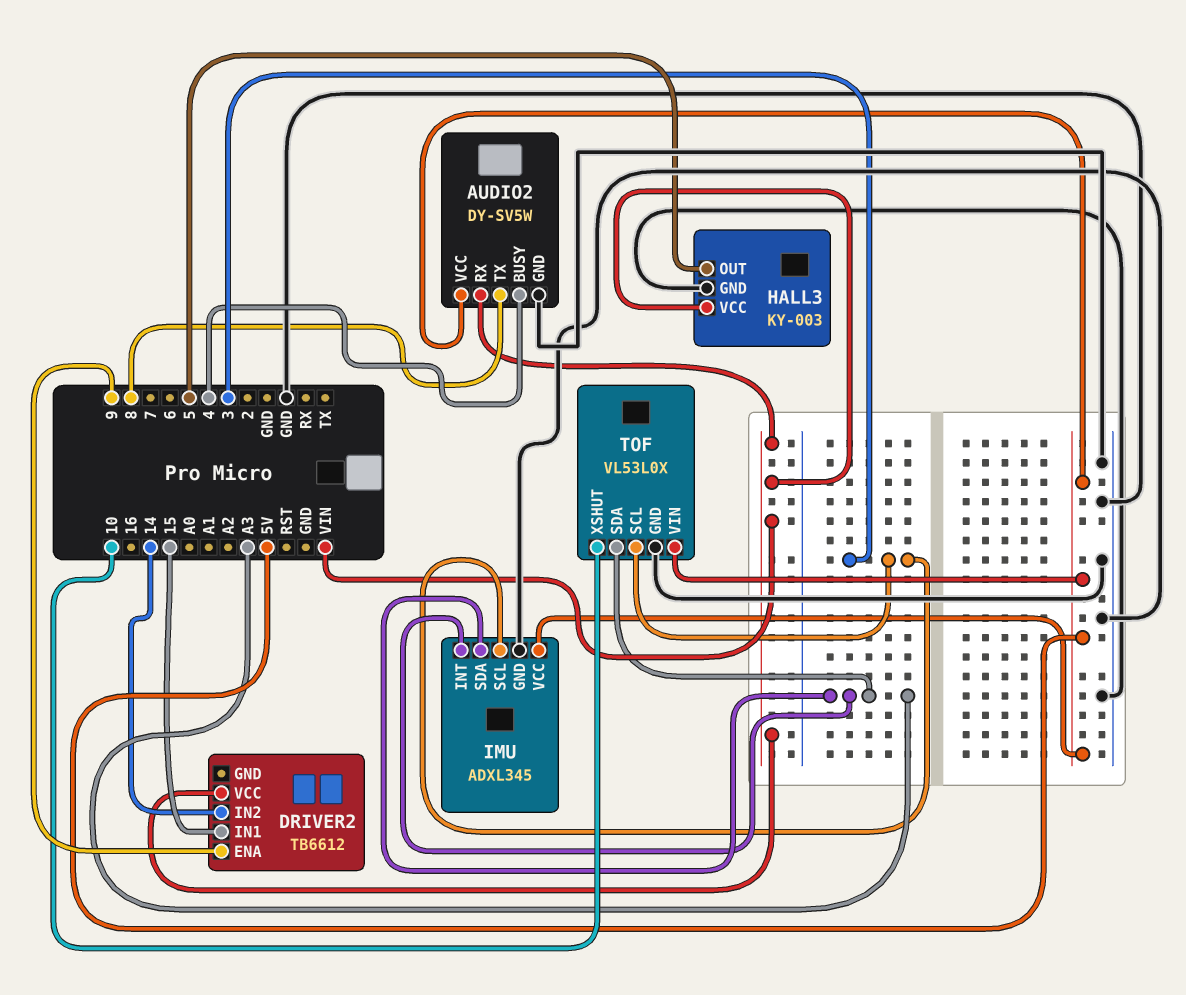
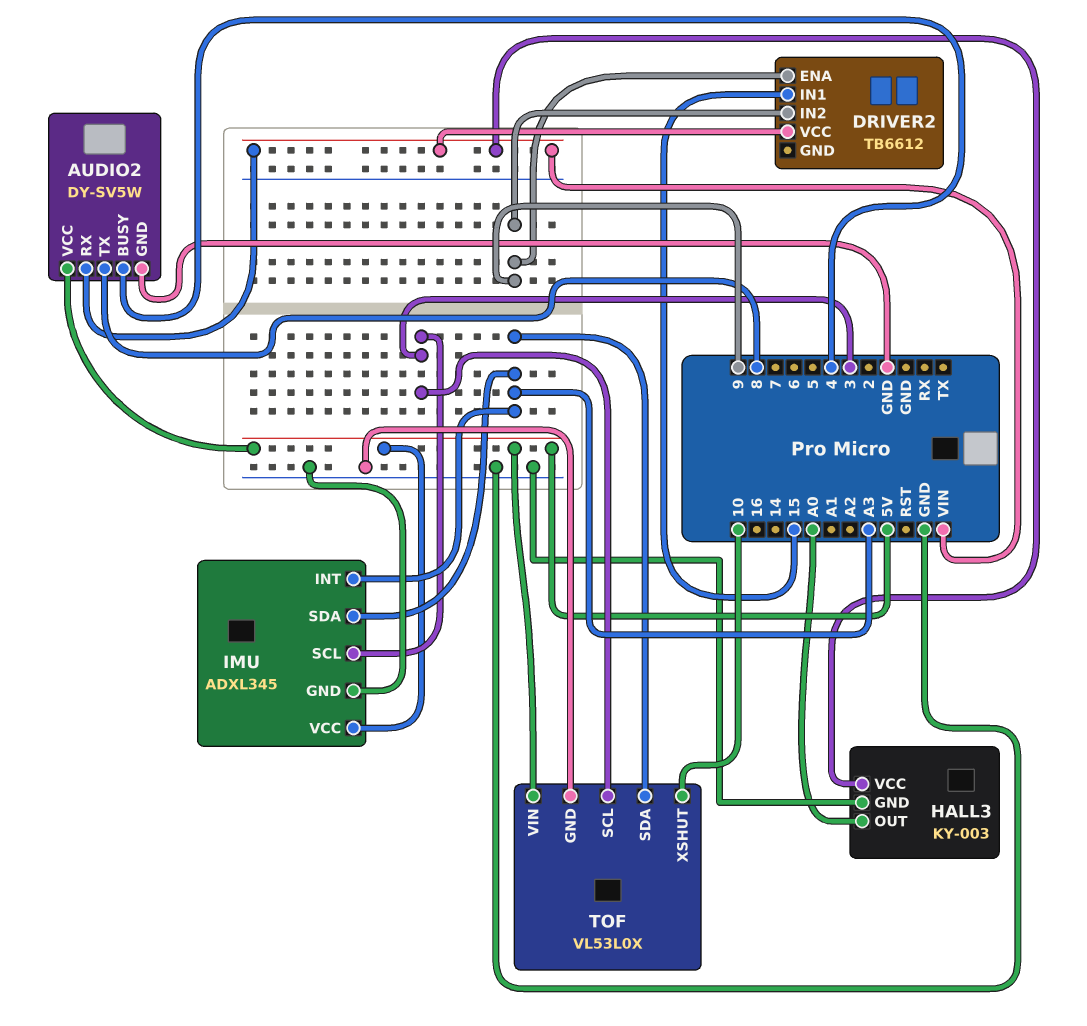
DRIVER2 pin IN2: 14 -> 9
HALL3 pin OUT: 5 -> A0

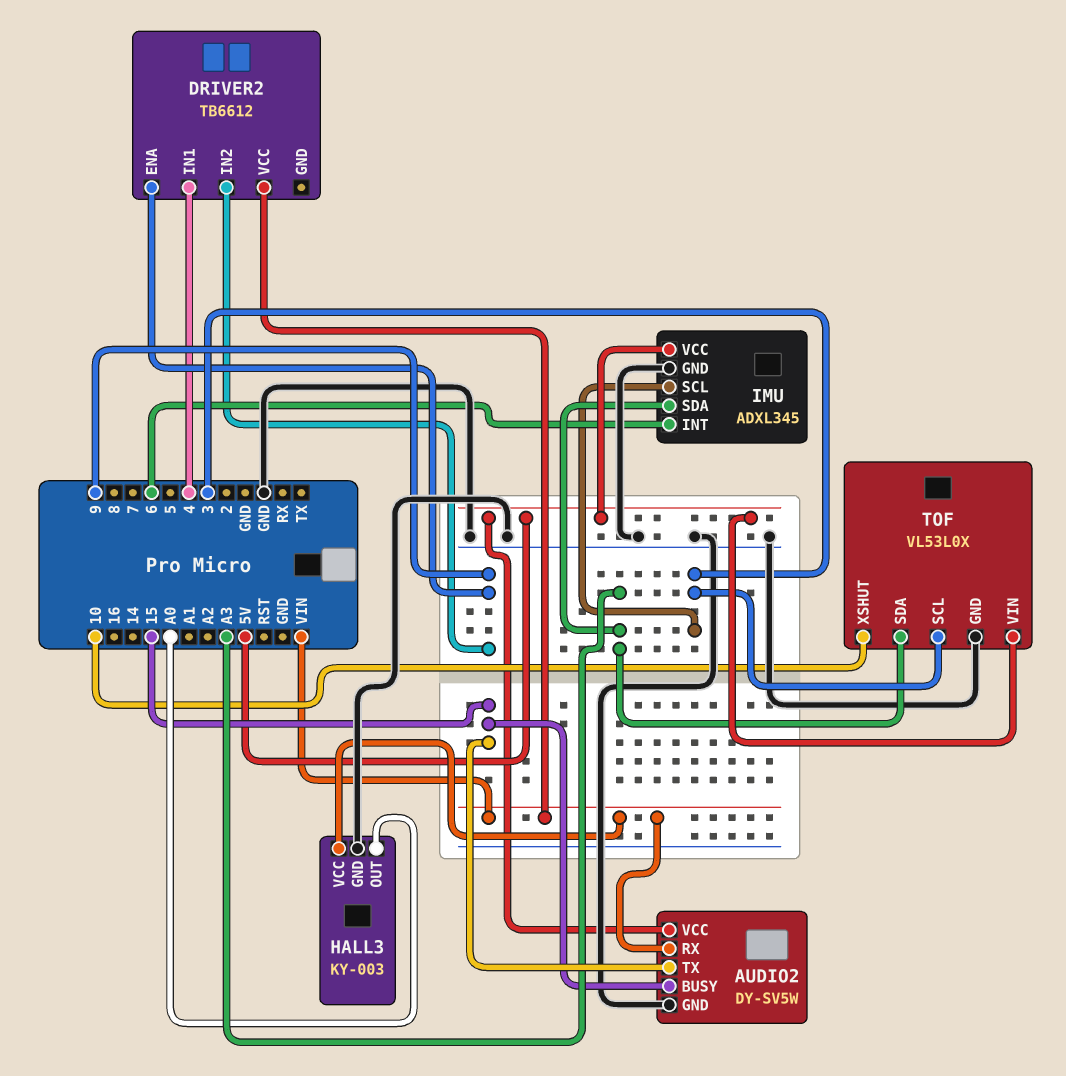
AUDIO2 pin BUSY: 4 -> 15
AUDIO2 pin TX: 8 -> 15
DRIVER2 pin IN1: 15 -> 4
IMU pin INT: A3 -> 6

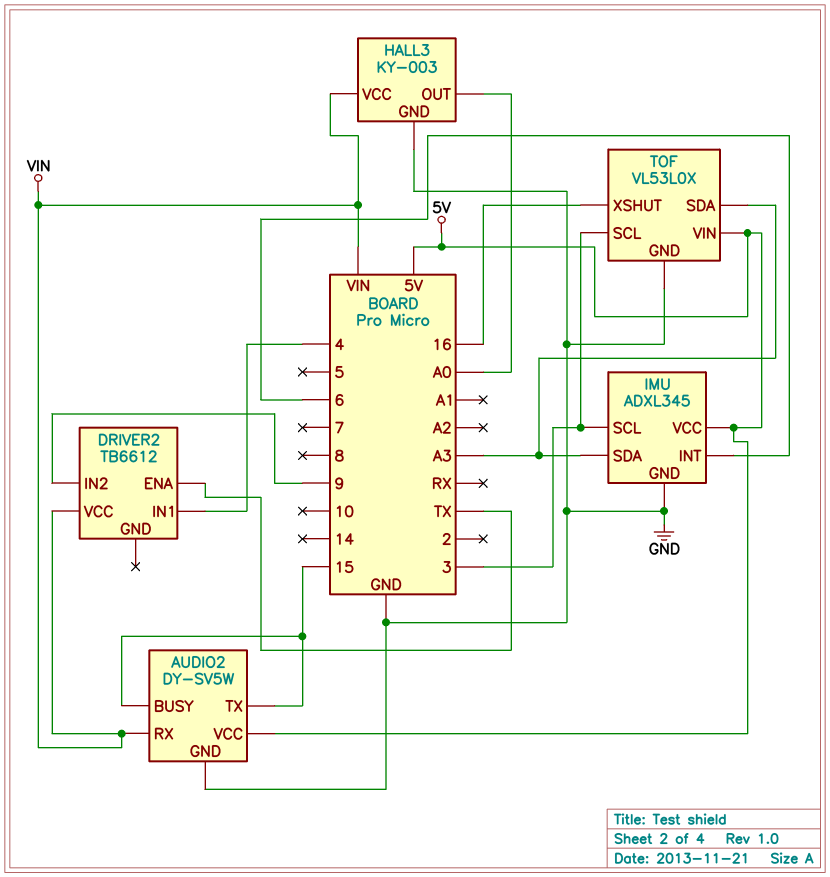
DRIVER2 pin ENA: 9 -> TX
TOF pin XSHUT: 10 -> 16

